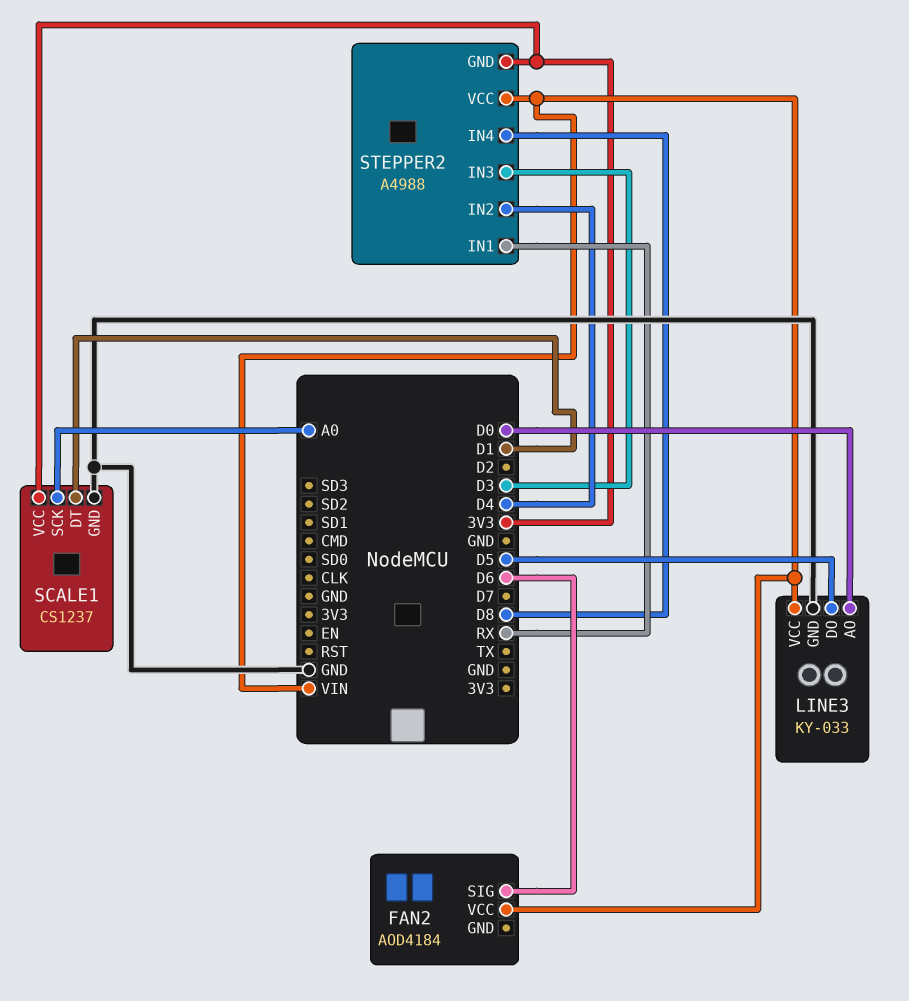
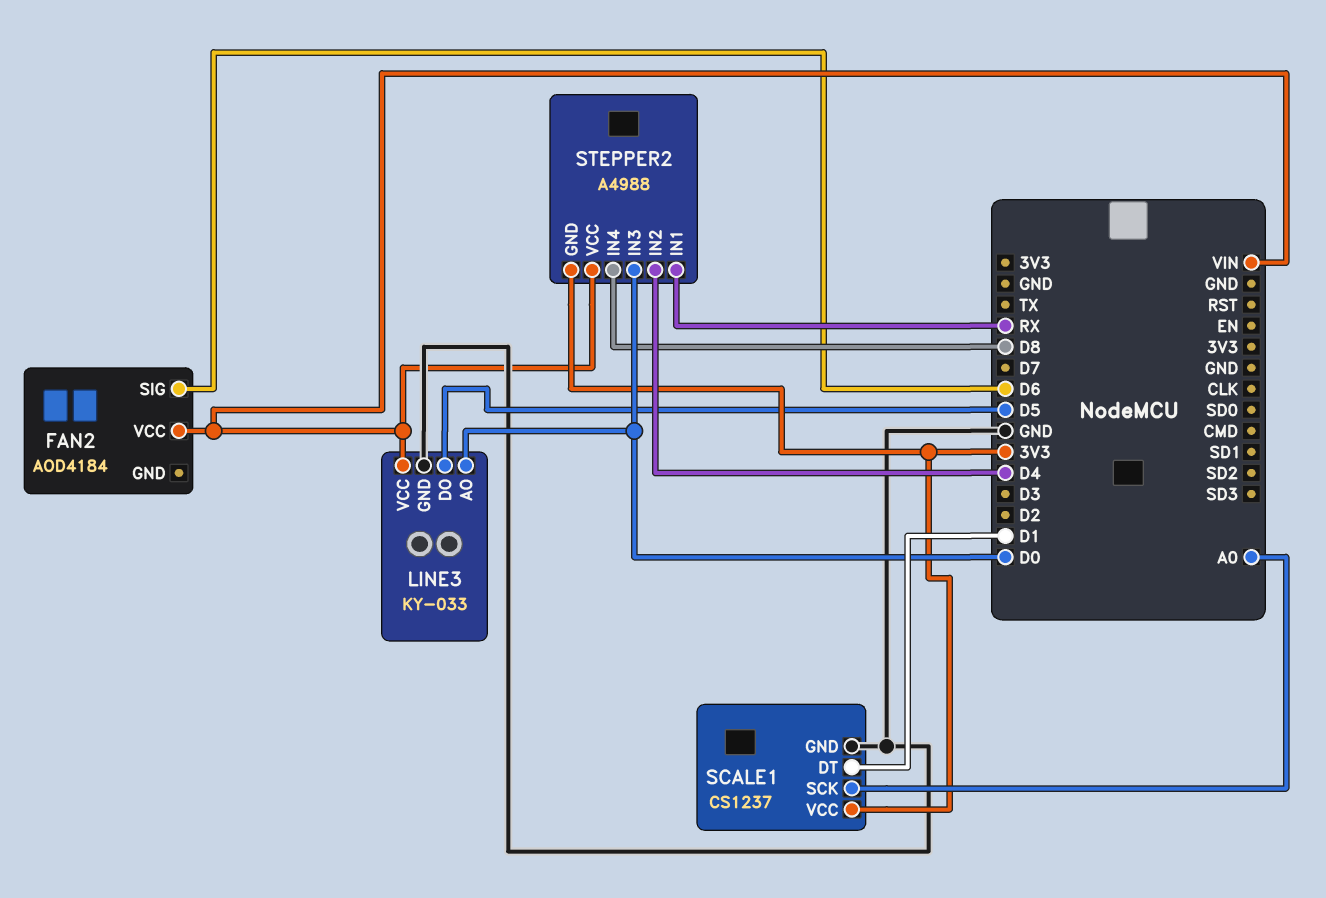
STEPPER2 pin IN3: D3 -> D0

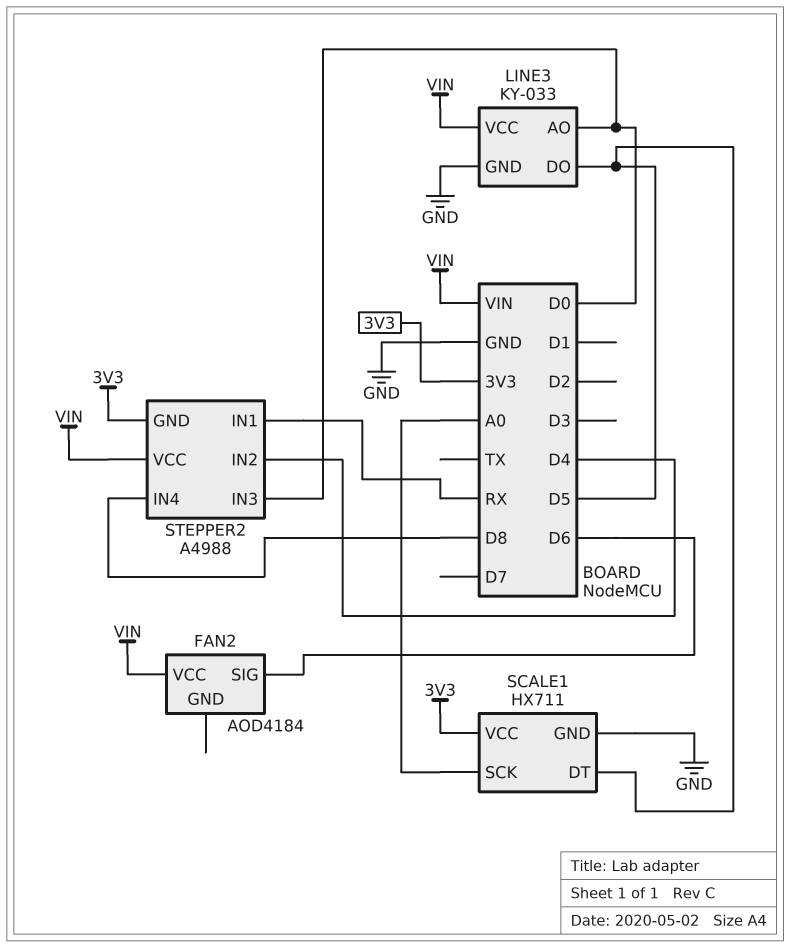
SCALE1: CS1237 -> HX711
SCALE1 pin DT: D1 -> D5

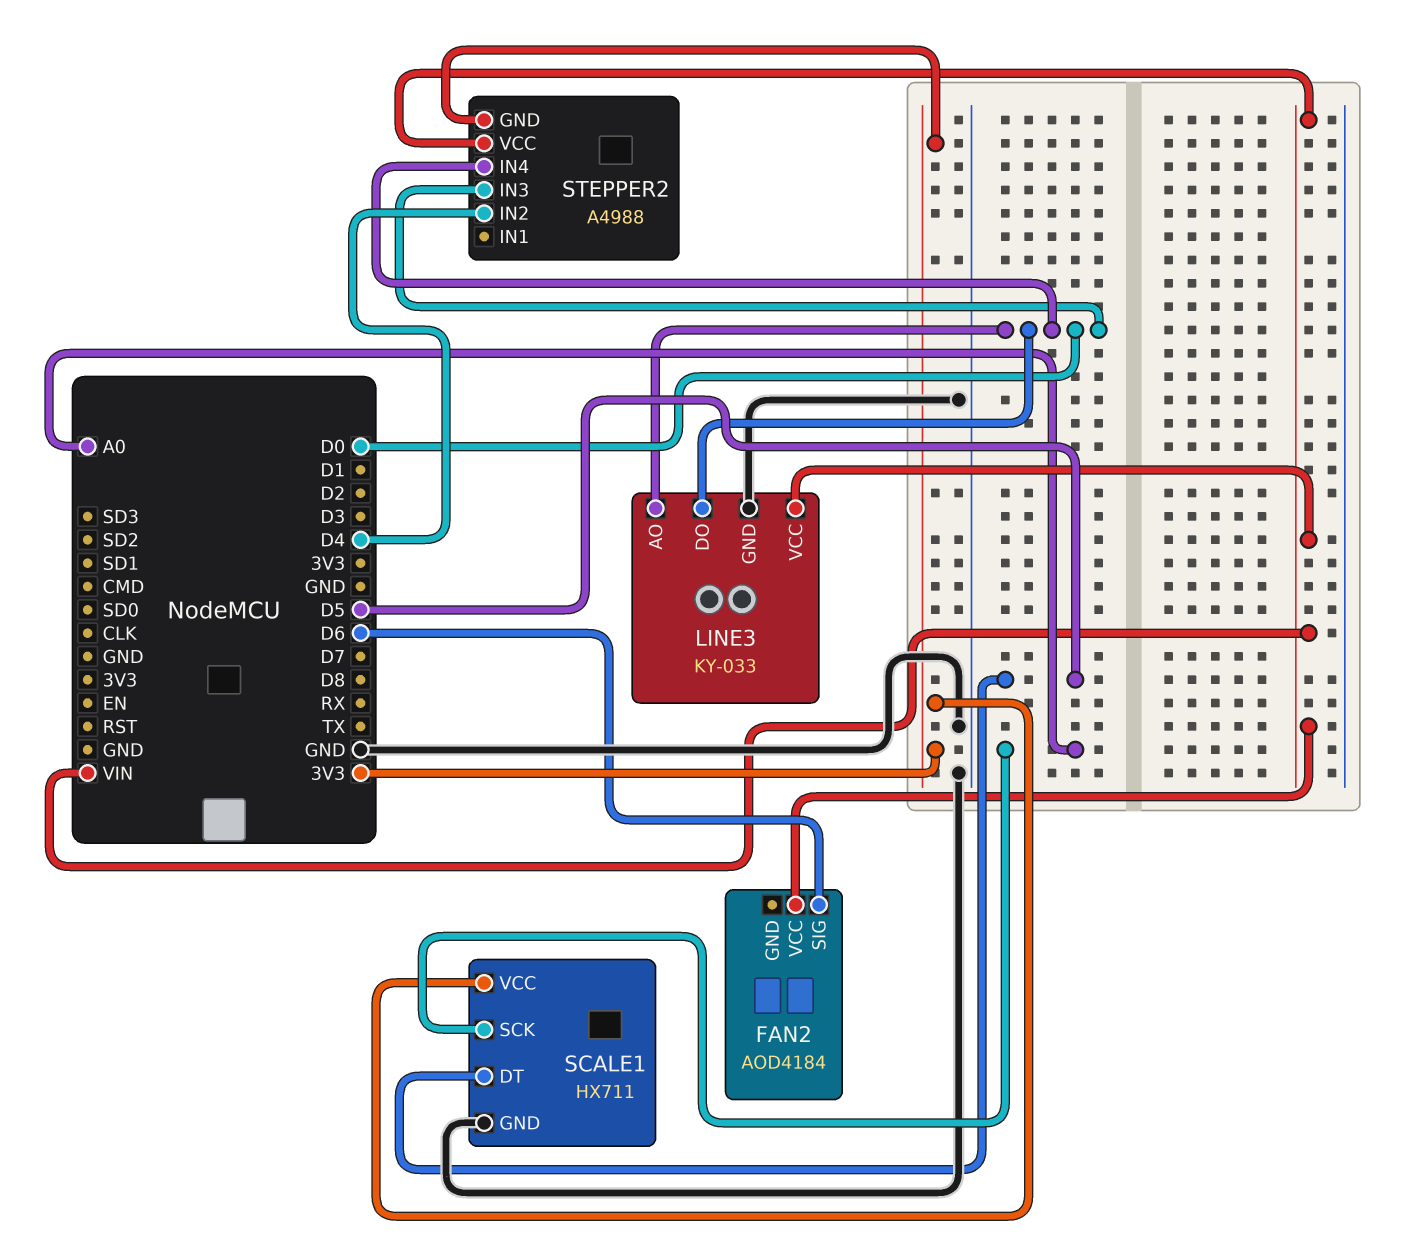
LINE3 pin DO: D5 -> D0
STEPPER2 pin IN1: RX -> none
STEPPER2 pin IN4: D8 -> D0

